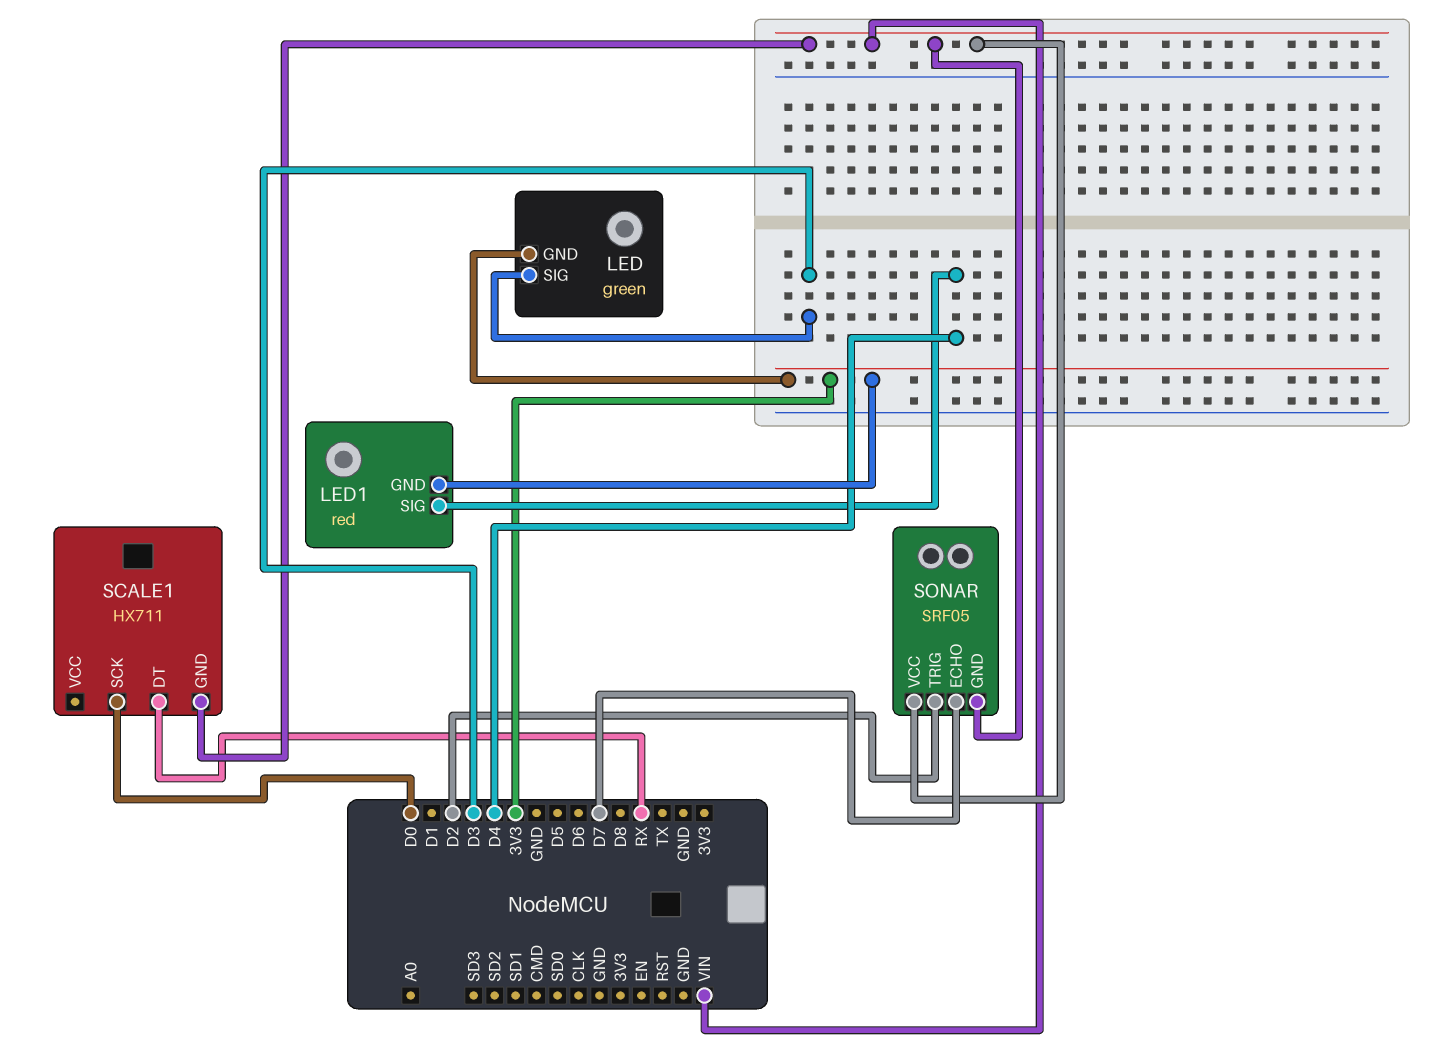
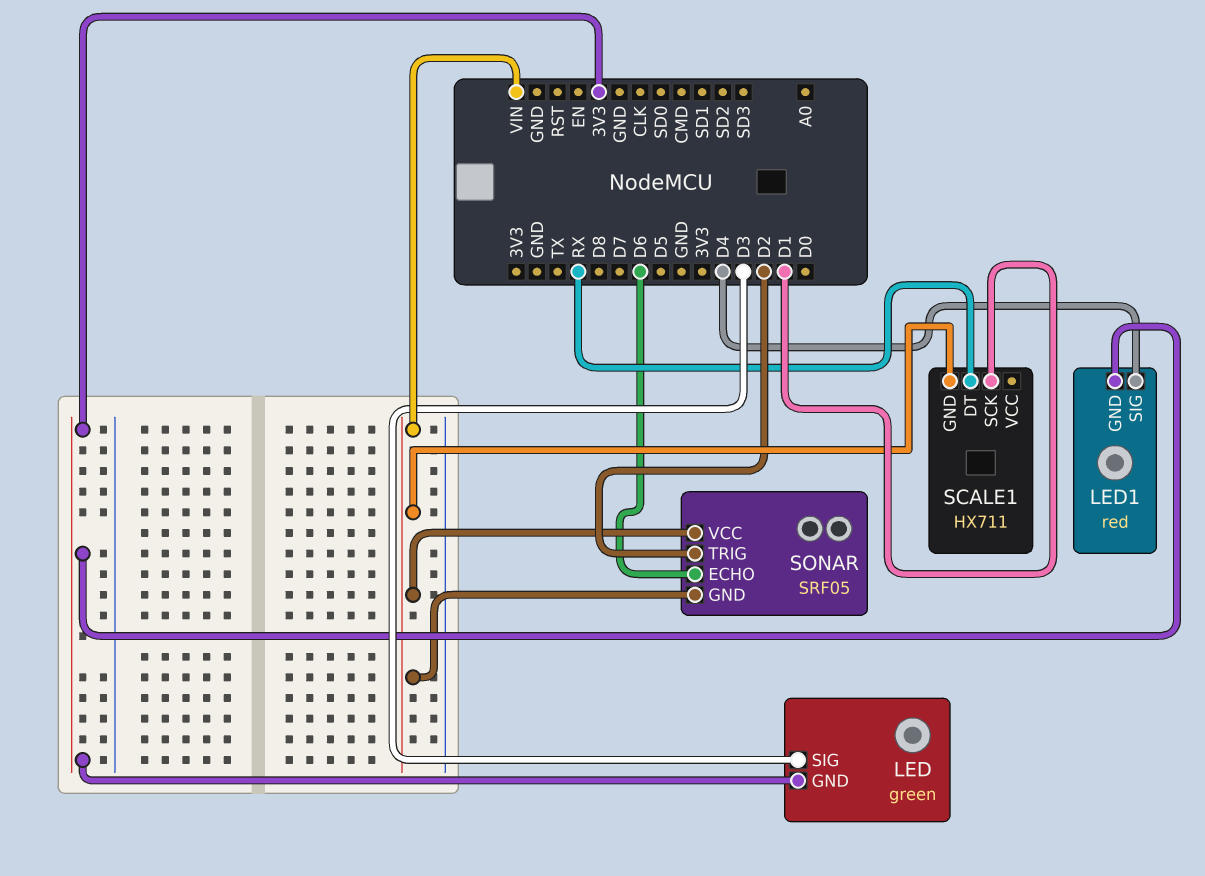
SCALE1 pin SCK: D0 -> D1
SONAR pin ECHO: D7 -> D6

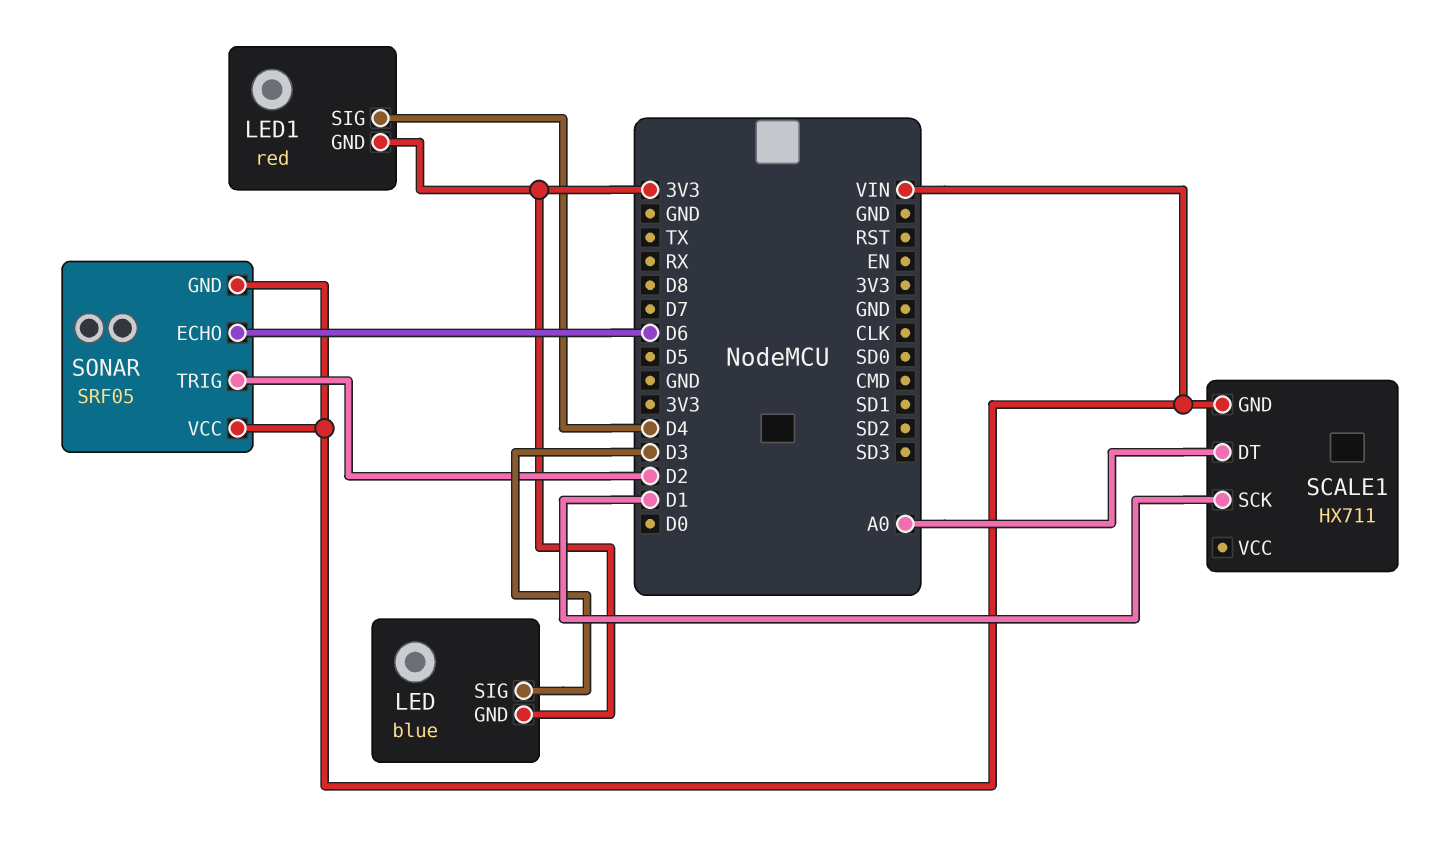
LED: green -> blue
SCALE1 pin DT: RX -> A0

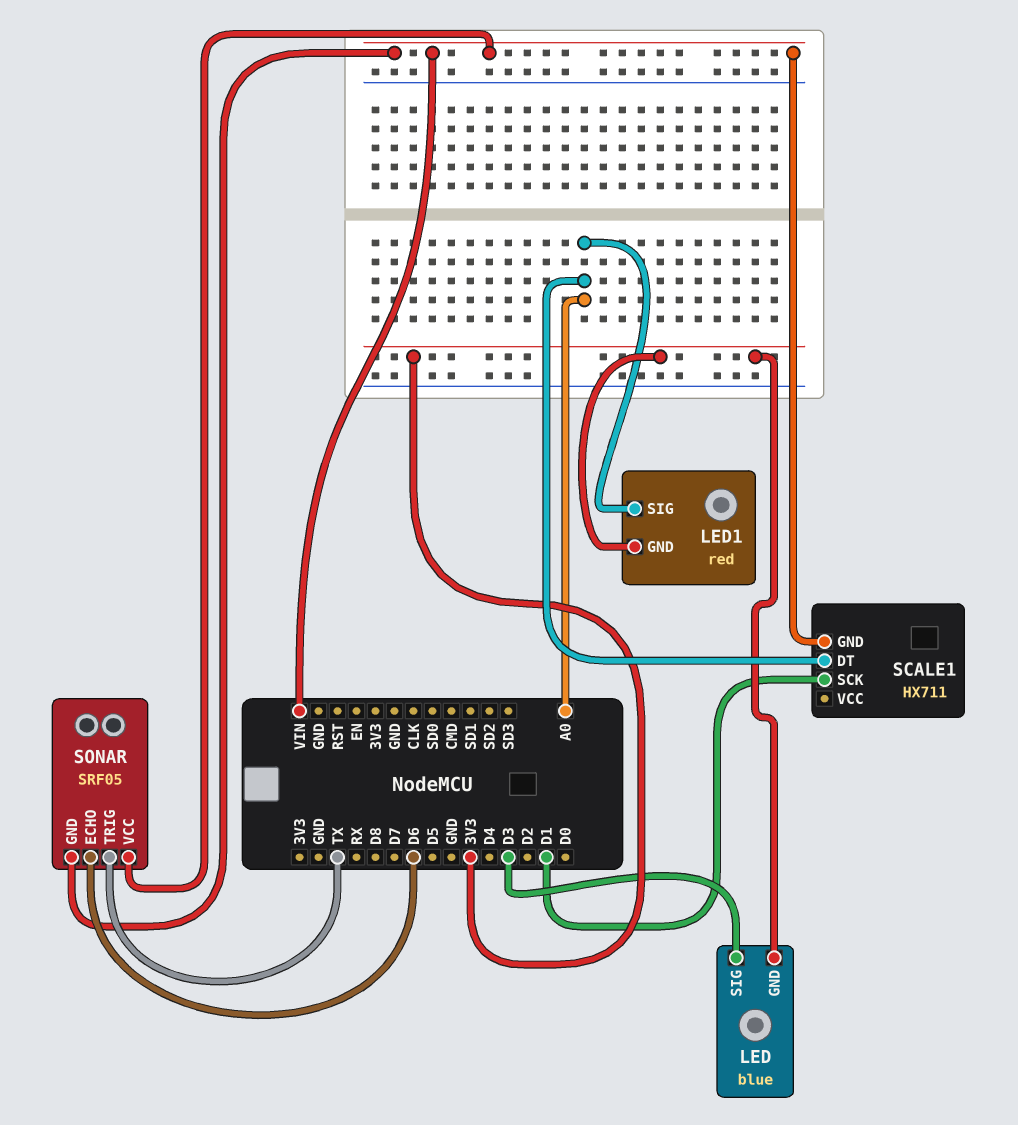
LED1 pin SIG: D4 -> A0
SONAR pin TRIG: D2 -> TX

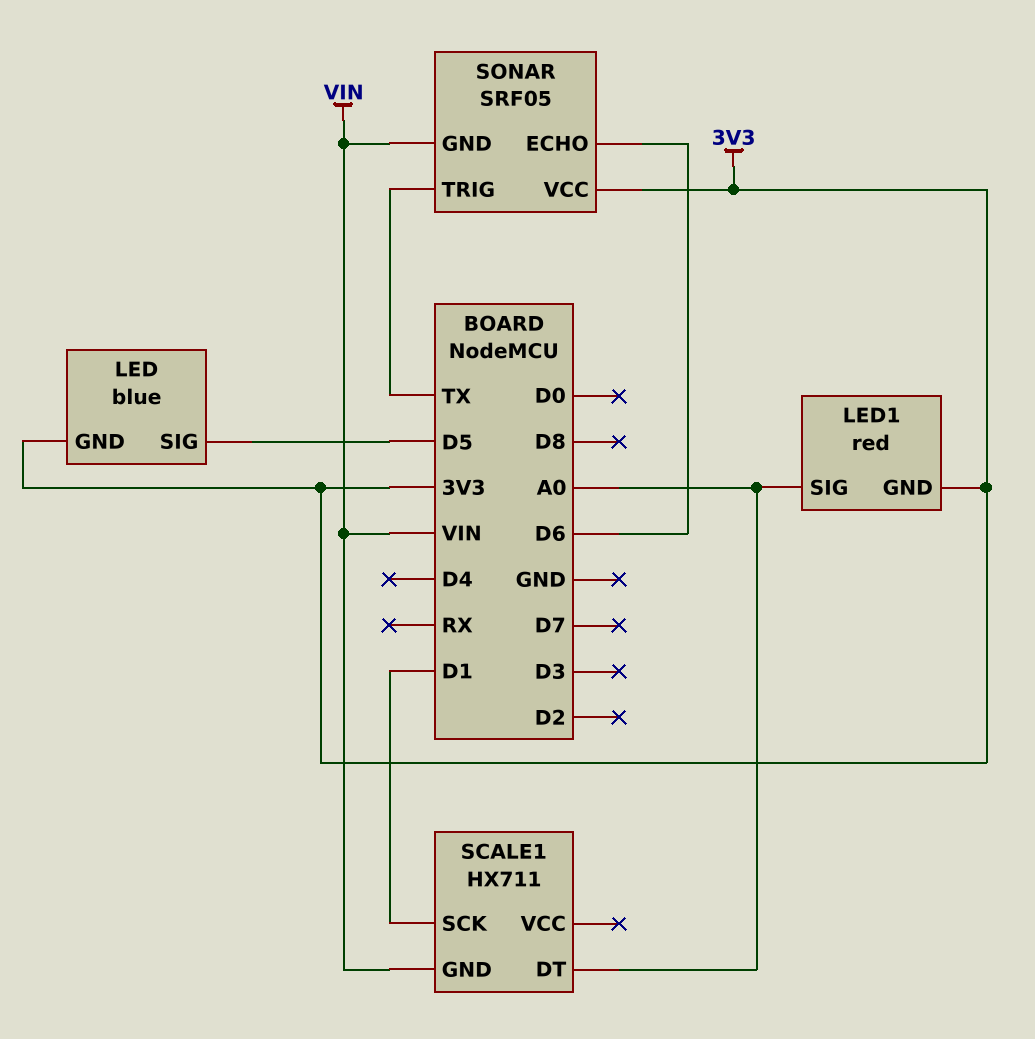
LED pin SIG: D3 -> D5
SONAR pin VCC: VIN -> 3V3

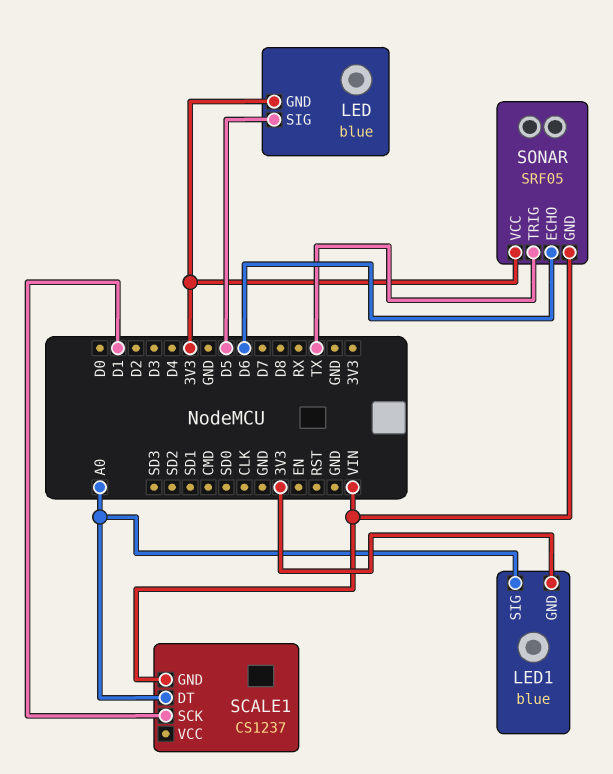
LED1: red -> blue
SCALE1: HX711 -> CS1237

